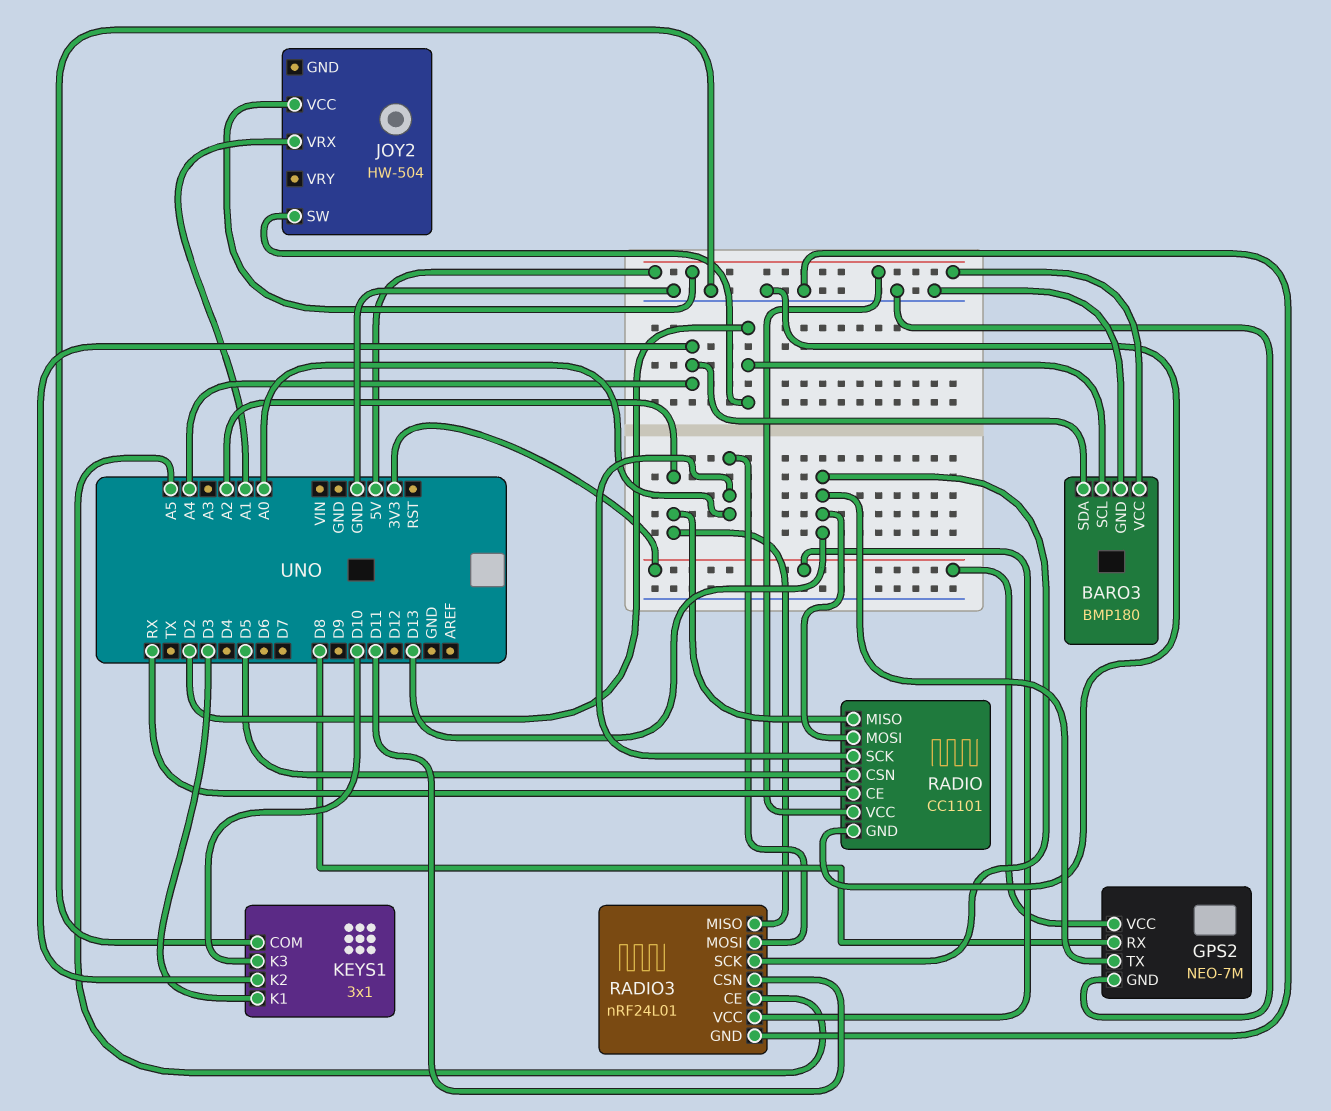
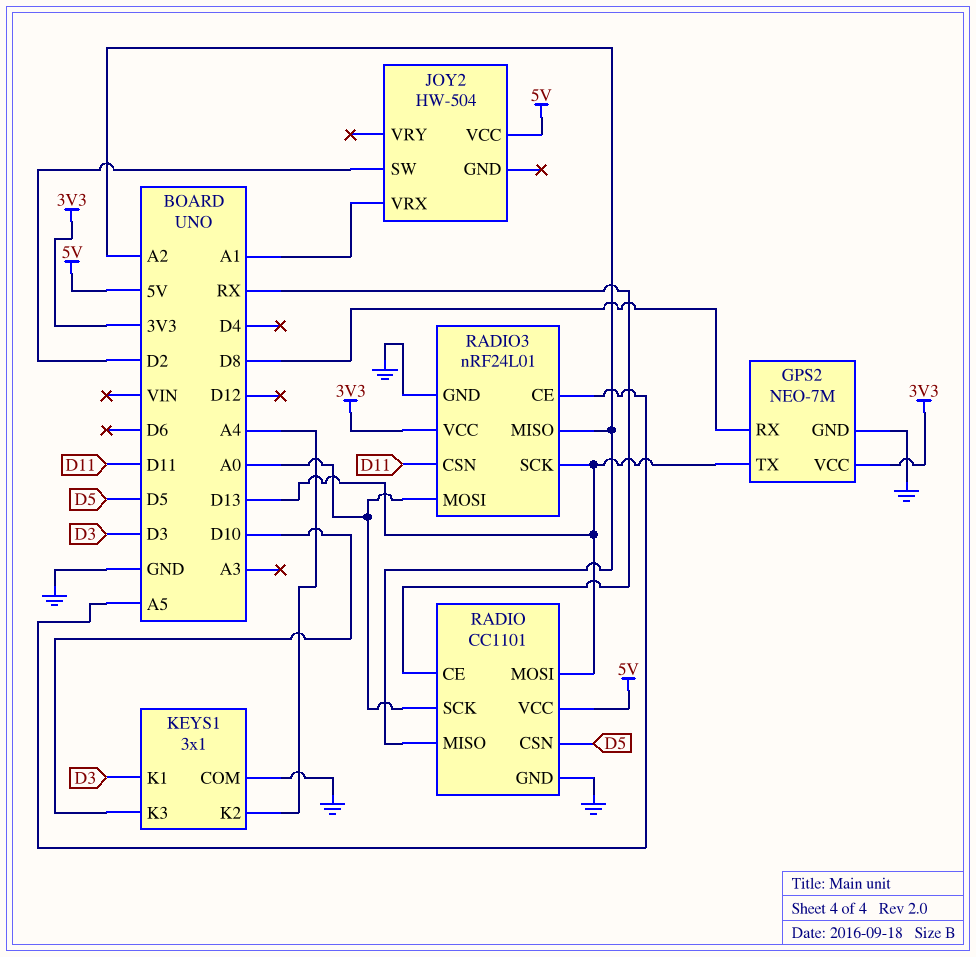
BARO3: BMP180 -> none
BARO3 pin GND: GND -> none
BARO3 pin SCL: D2 -> none
BARO3 pin SDA: A4 -> none
BARO3 pin VCC: 5V -> none

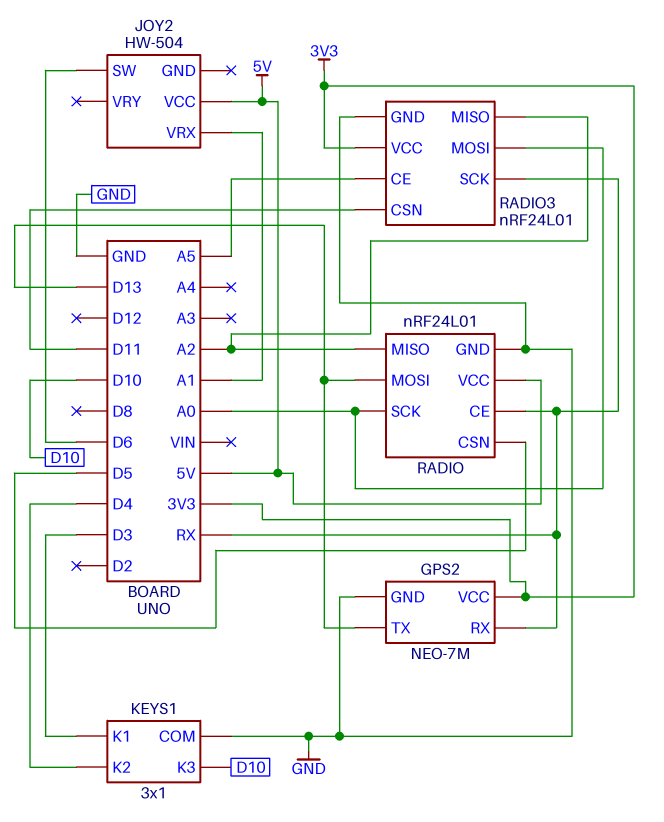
GPS2 pin RX: D8 -> RX
JOY2 pin SW: D2 -> D6
KEYS1 pin K2: A4 -> D4
RADIO: CC1101 -> nRF24L01
RADIO3 pin SCK: D13 -> RX

